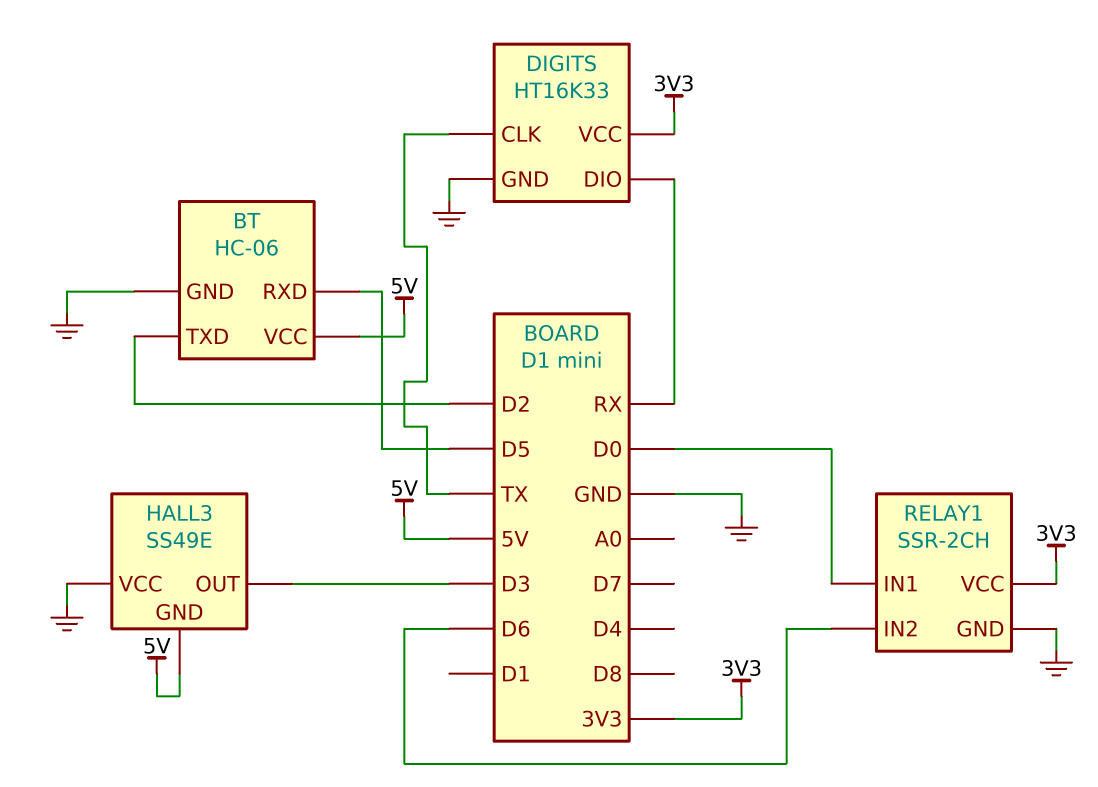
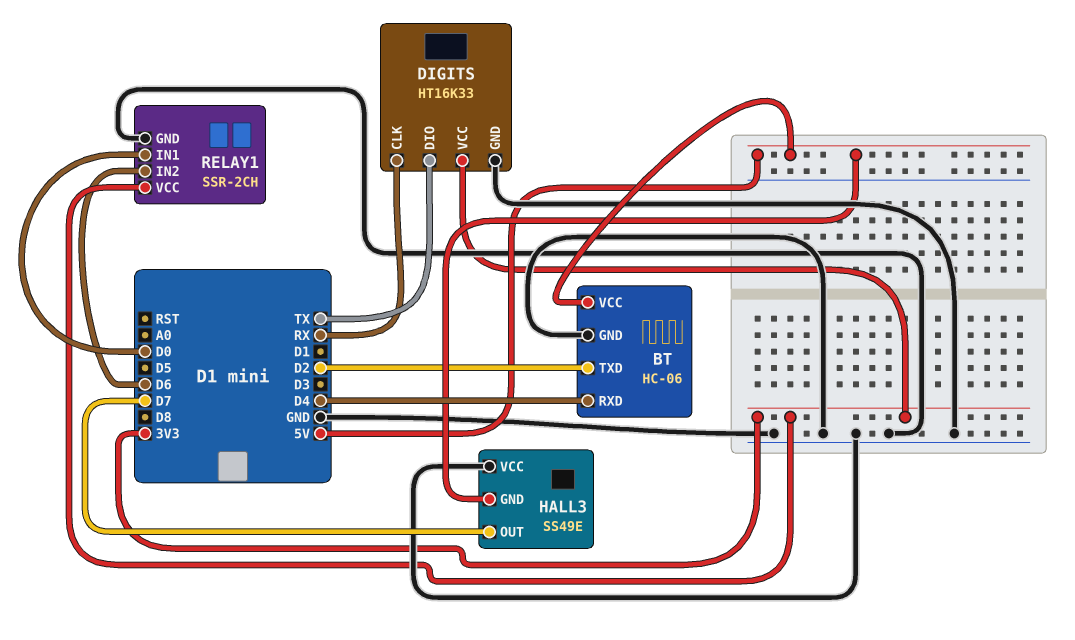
BT pin RXD: D5 -> D4
DIGITS pin CLK: TX -> RX
DIGITS pin DIO: RX -> TX
HALL3 pin OUT: D3 -> D7

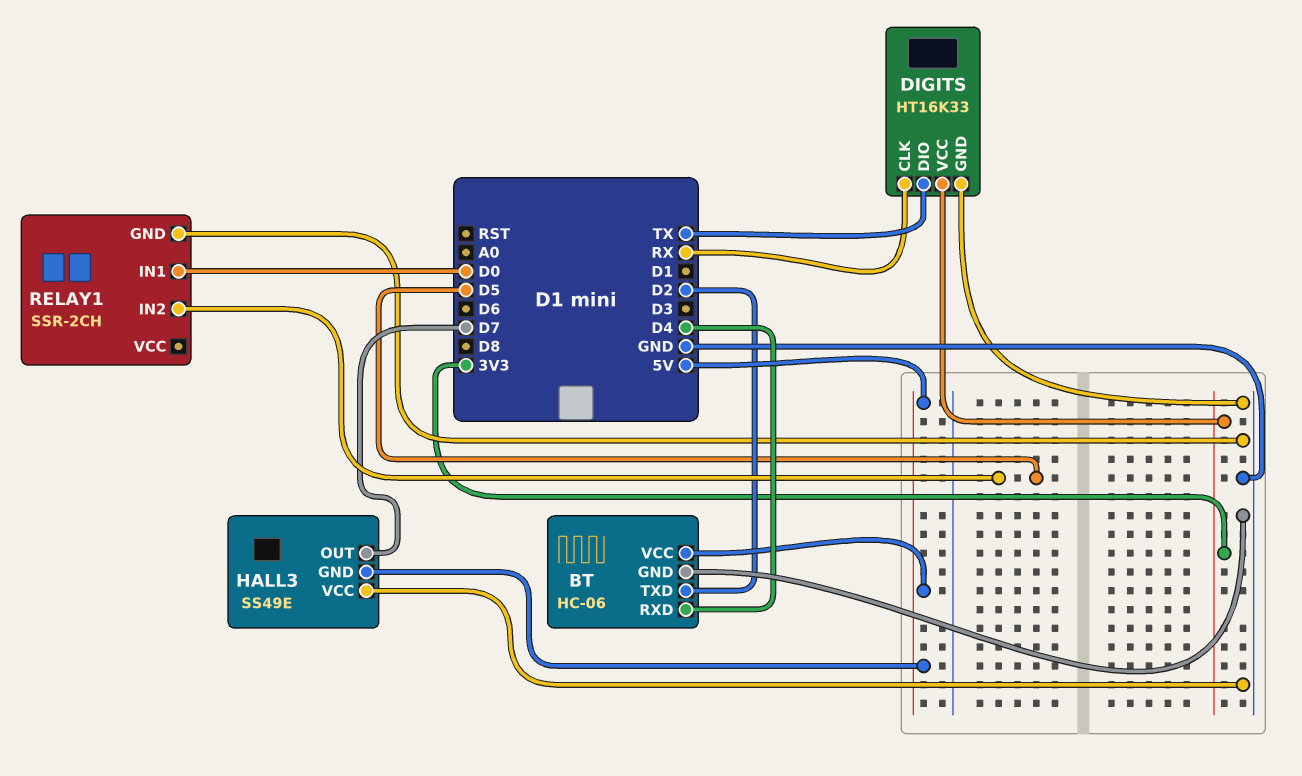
RELAY1 pin IN2: D6 -> D5
RELAY1 pin VCC: 3V3 -> none

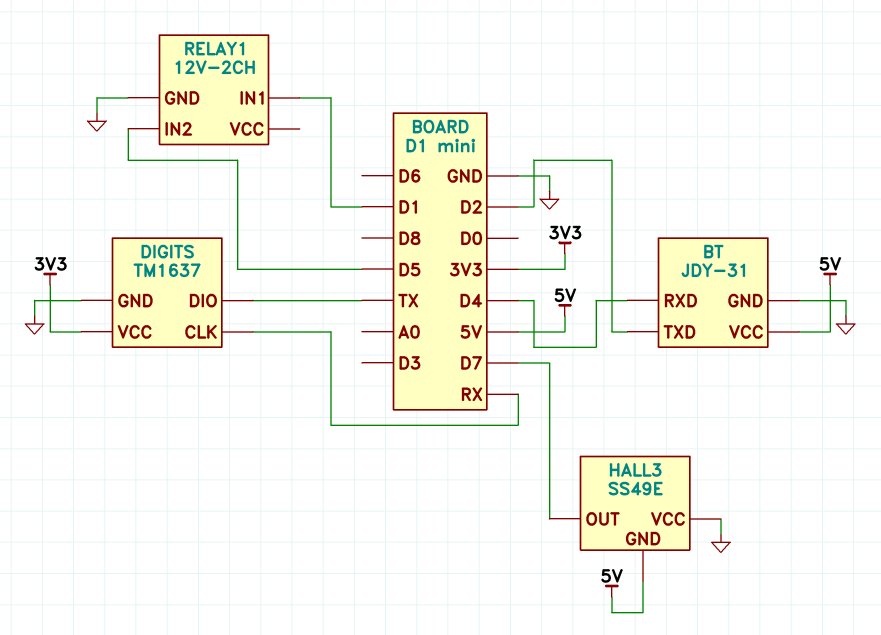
BT: HC-06 -> JDY-31
DIGITS: HT16K33 -> TM1637
RELAY1: SSR-2CH -> 12V-2CH
RELAY1 pin IN1: D0 -> D1

